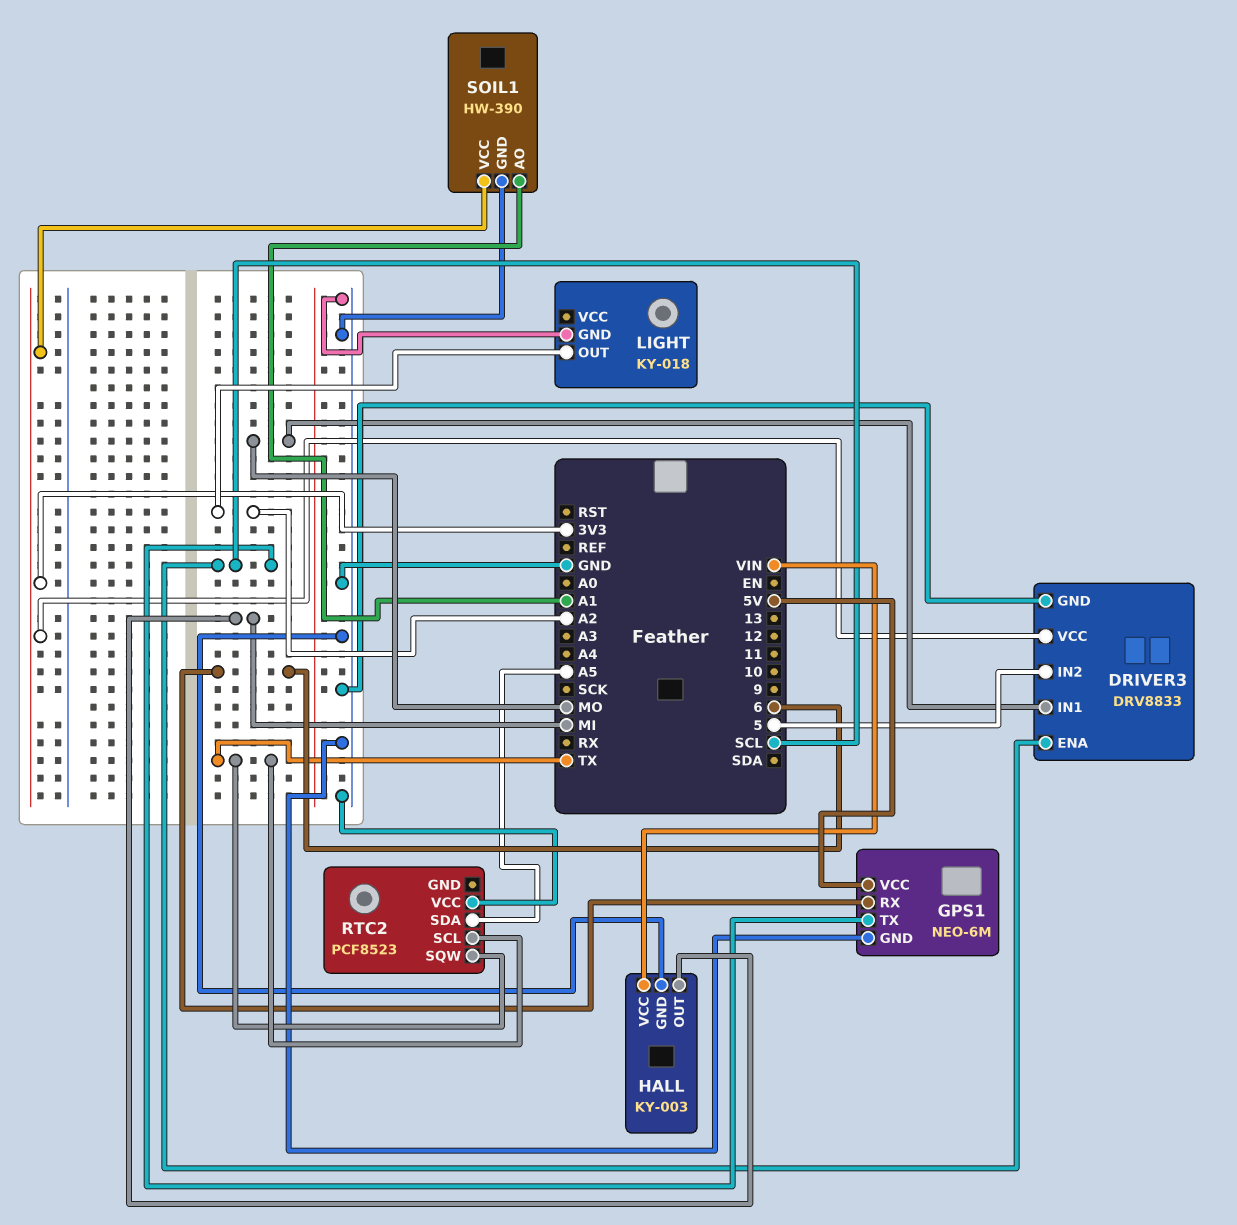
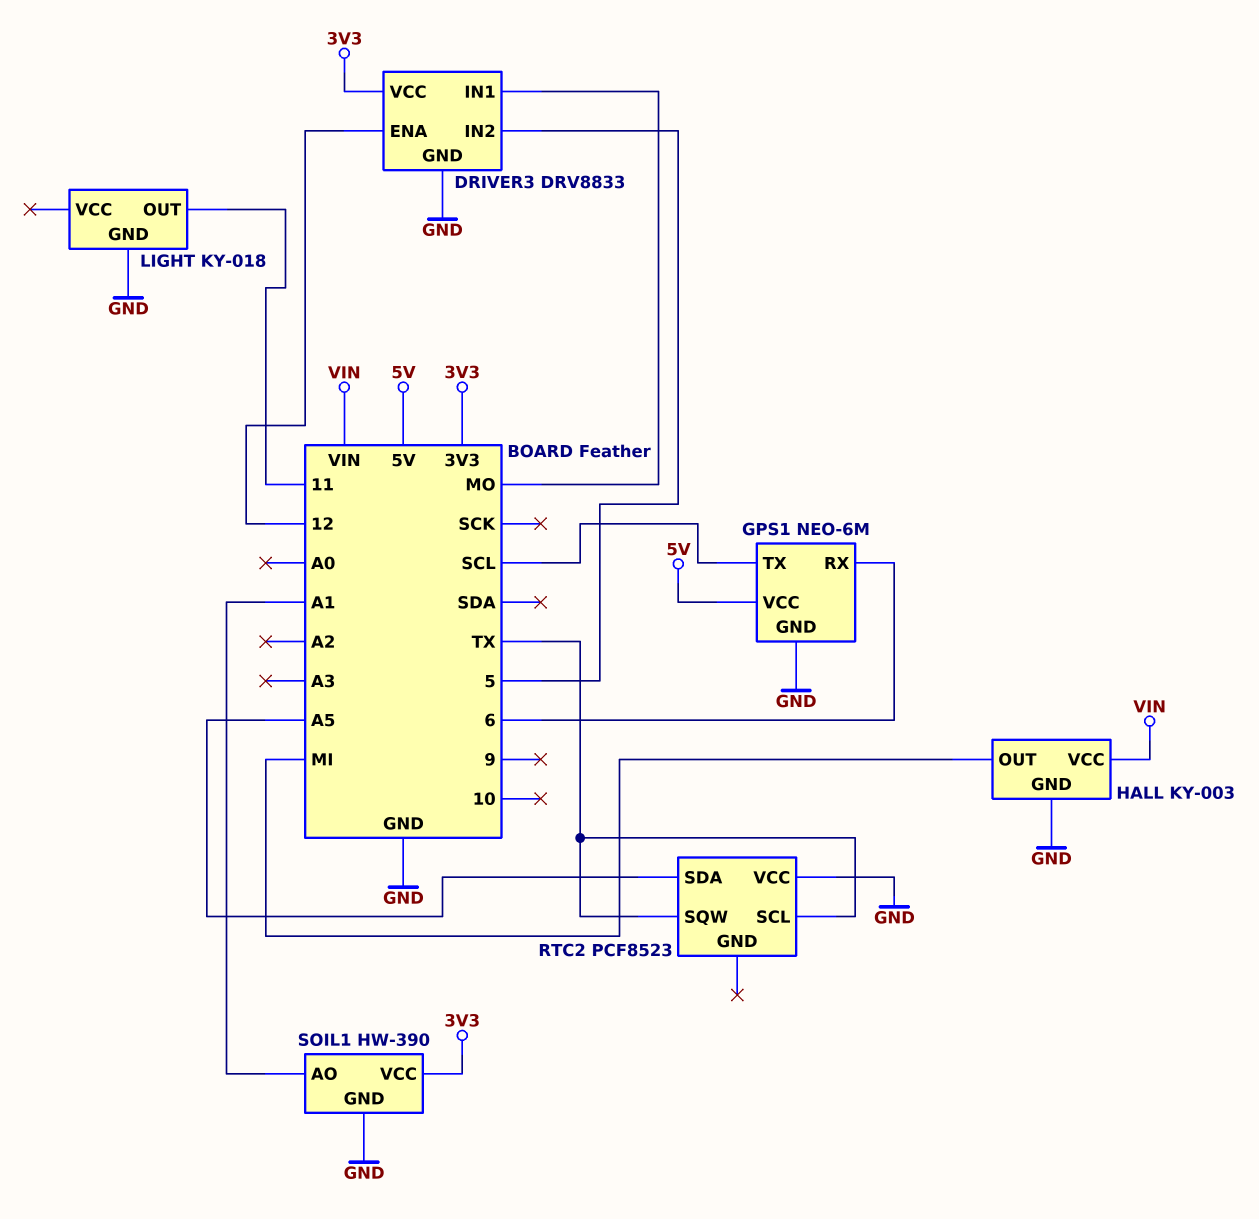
DRIVER3 pin ENA: SCL -> 12
LIGHT pin OUT: A2 -> 11

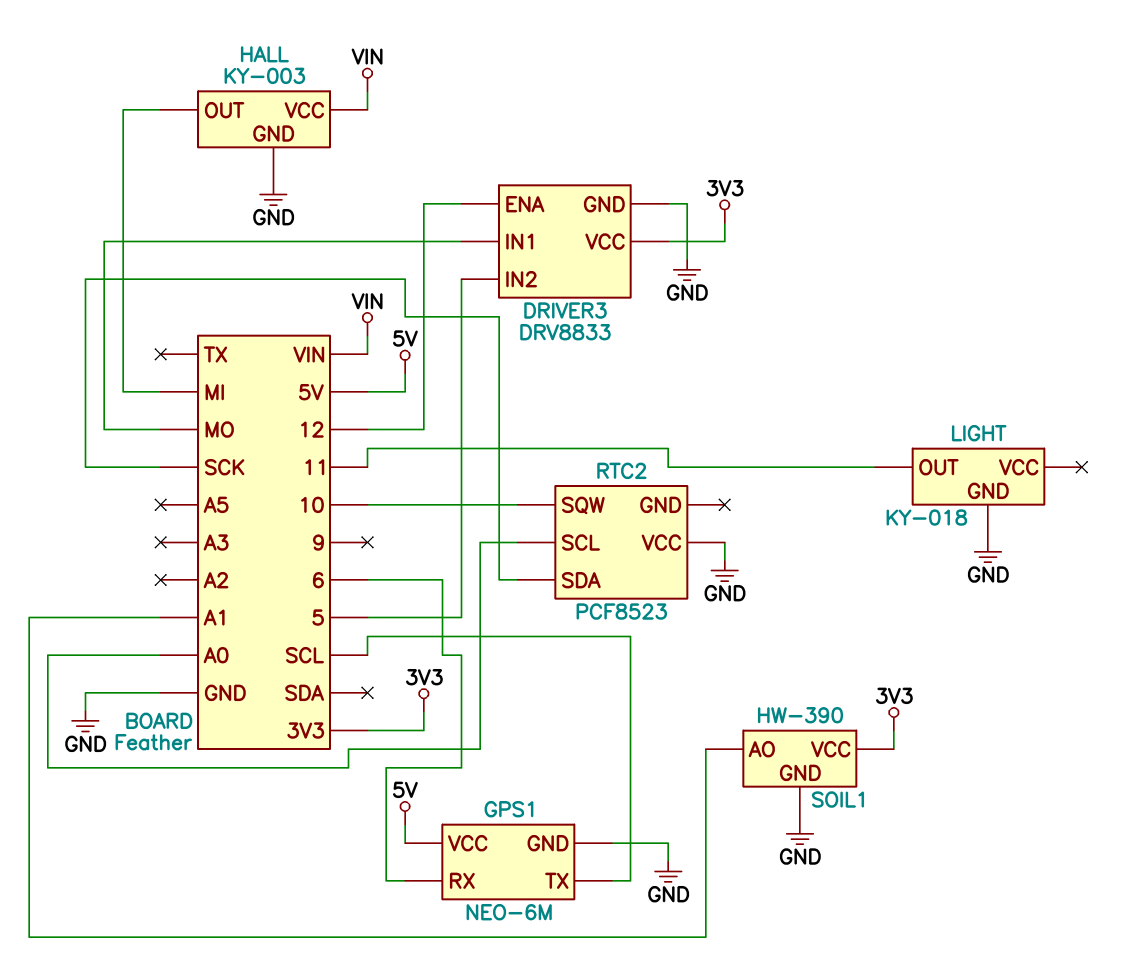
RTC2 pin SCL: TX -> A0
RTC2 pin SDA: A5 -> SCK
RTC2 pin SQW: TX -> 10

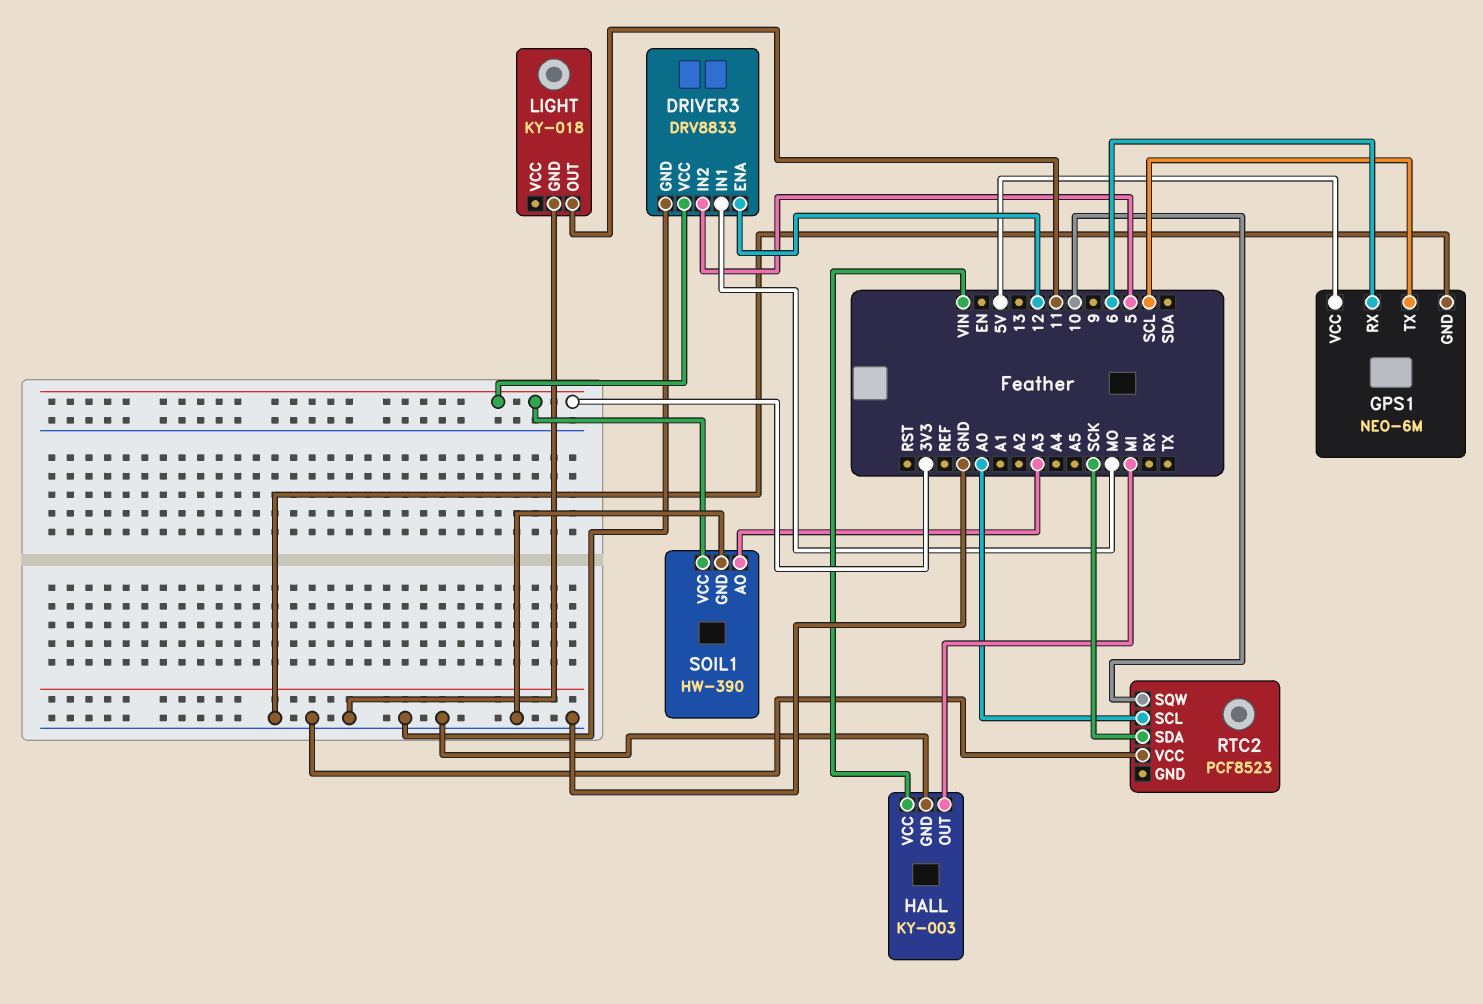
SOIL1 pin AO: A1 -> A3

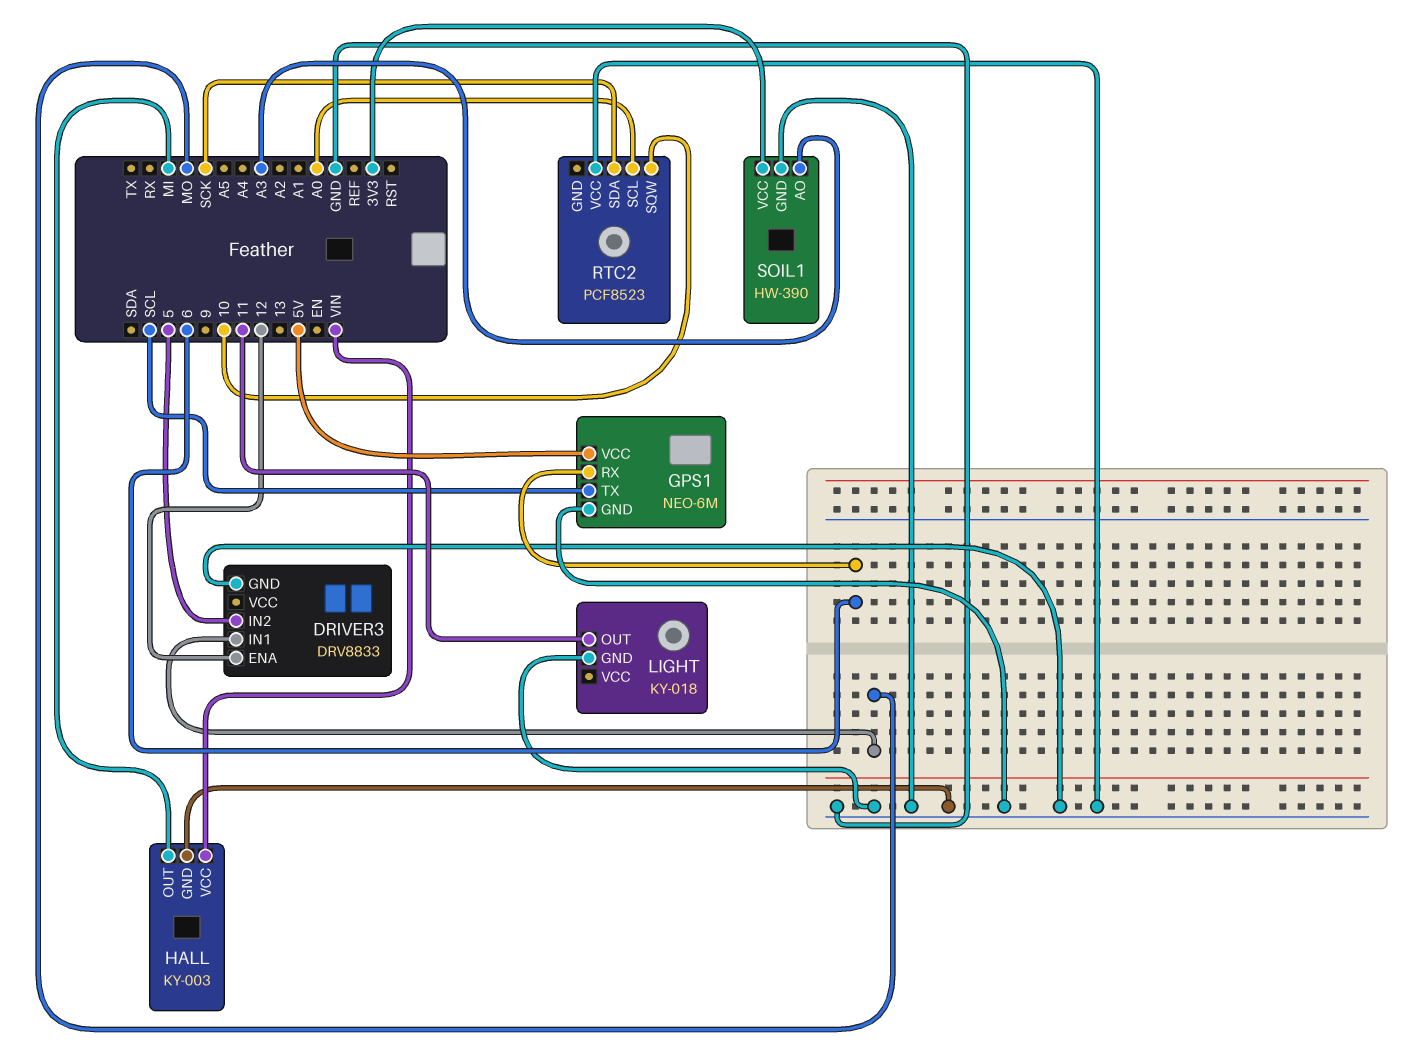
DRIVER3 pin VCC: 3V3 -> none

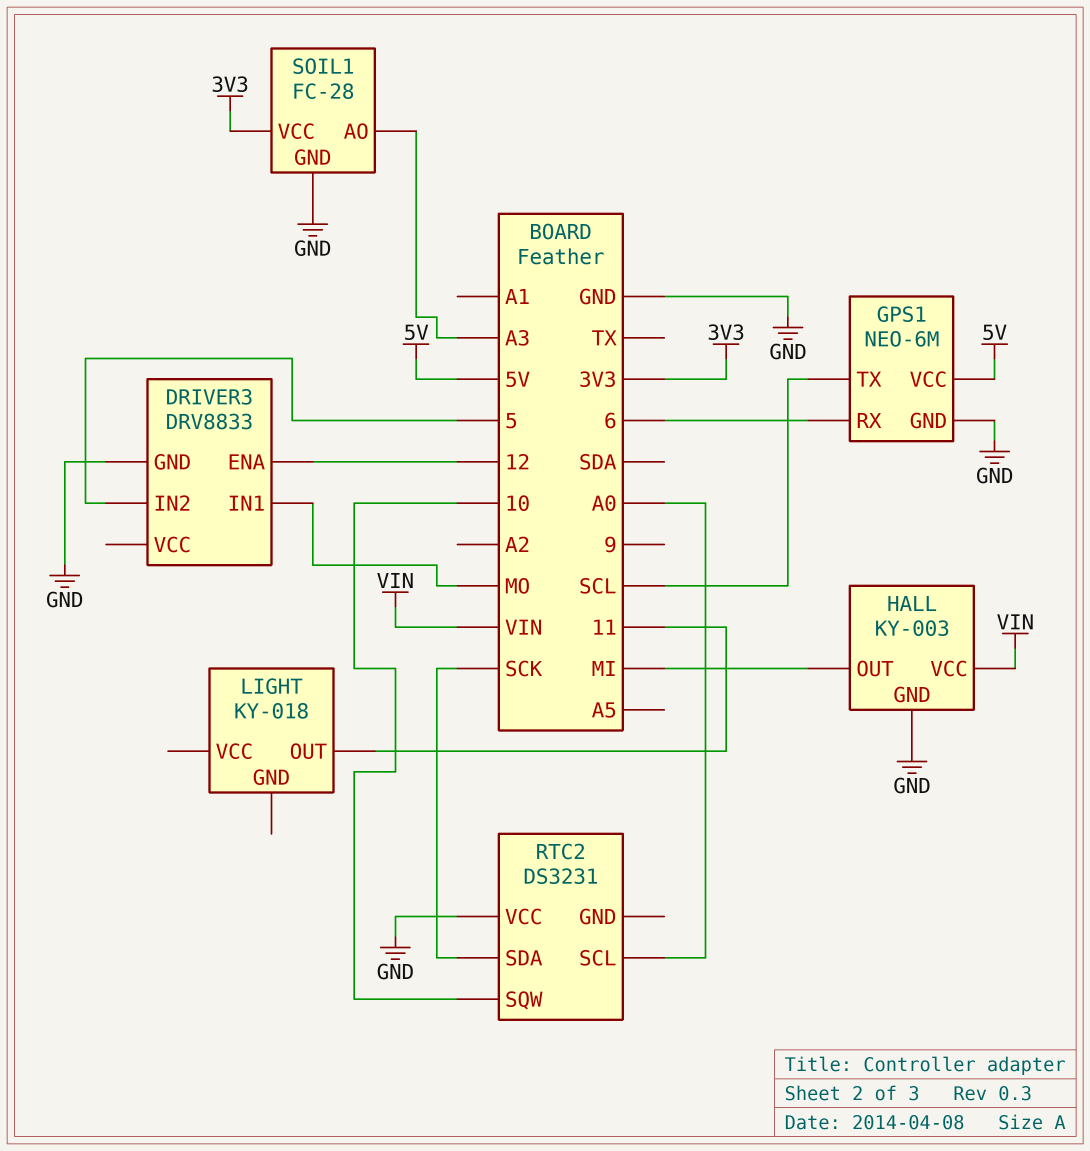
LIGHT pin GND: GND -> none
RTC2: PCF8523 -> DS3231
SOIL1: HW-390 -> FC-28

